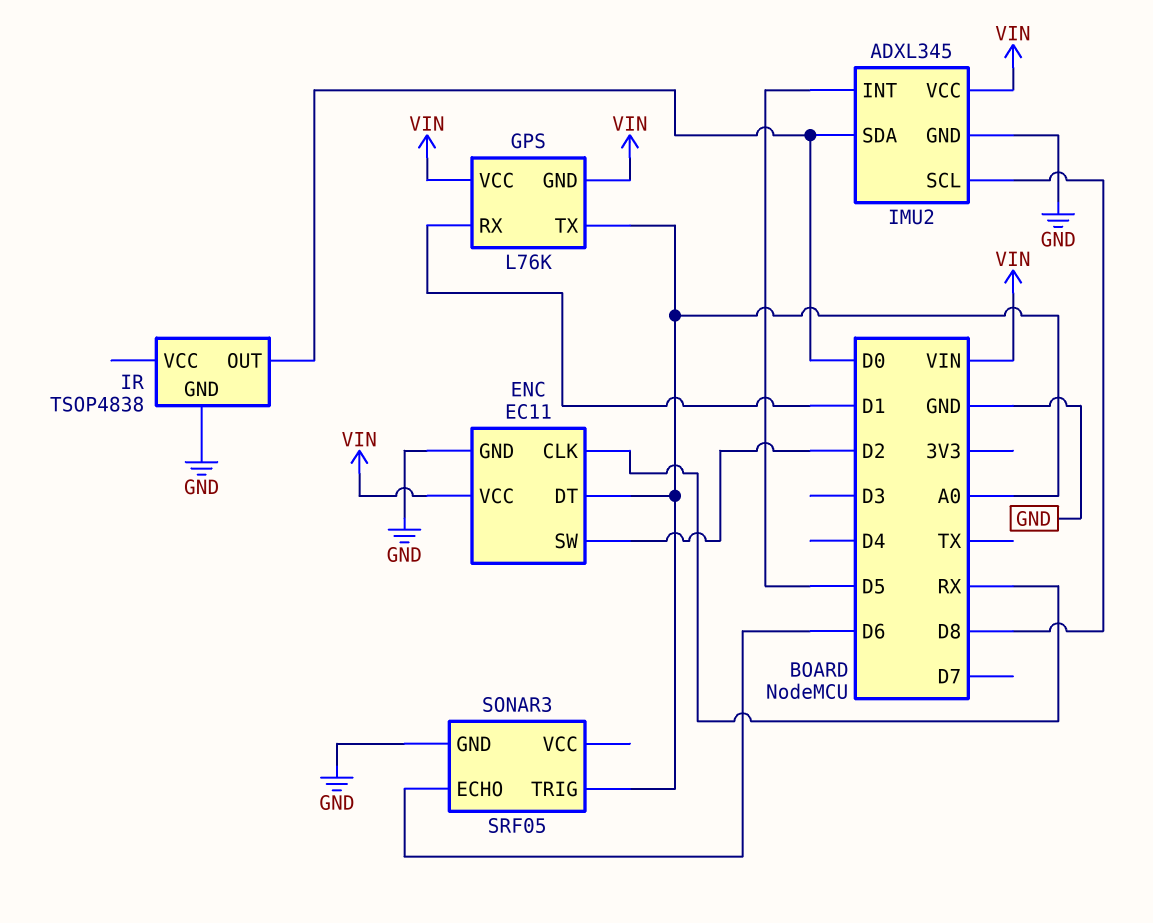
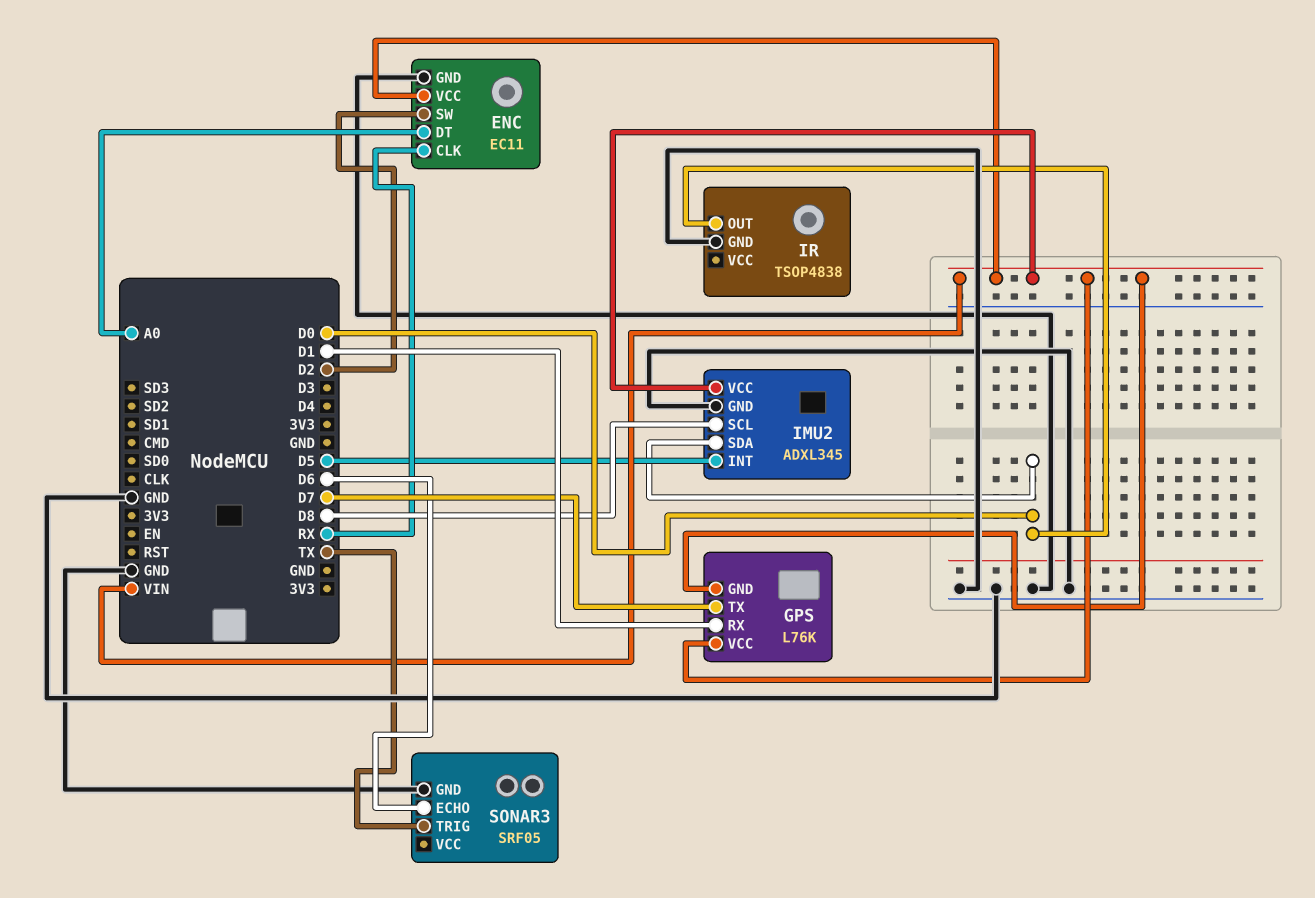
GPS pin TX: A0 -> D7
SONAR3 pin TRIG: A0 -> TX

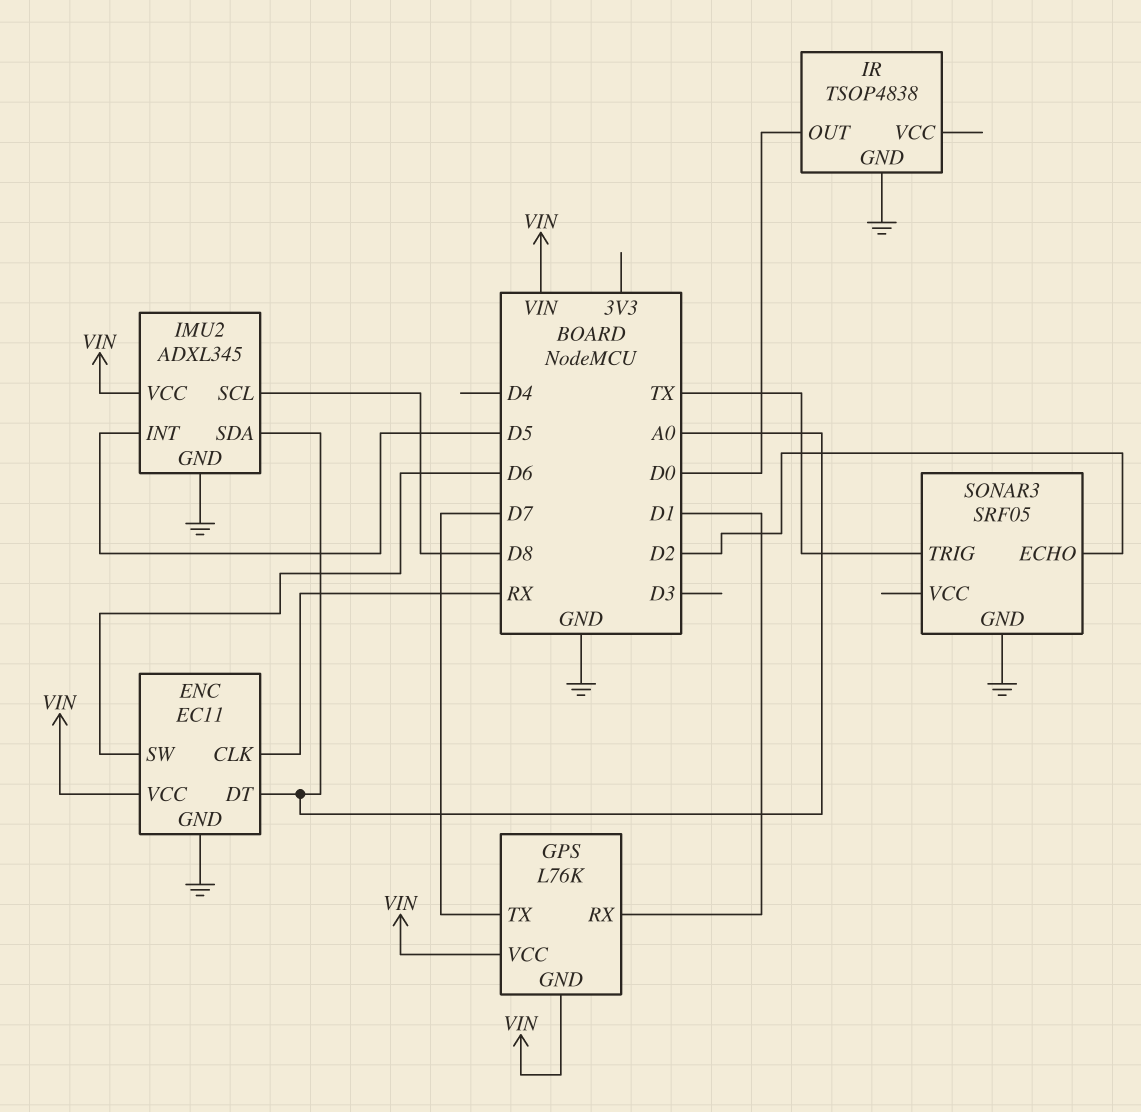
ENC pin SW: D2 -> D6
IMU2 pin SDA: D0 -> A0
SONAR3 pin ECHO: D6 -> D2

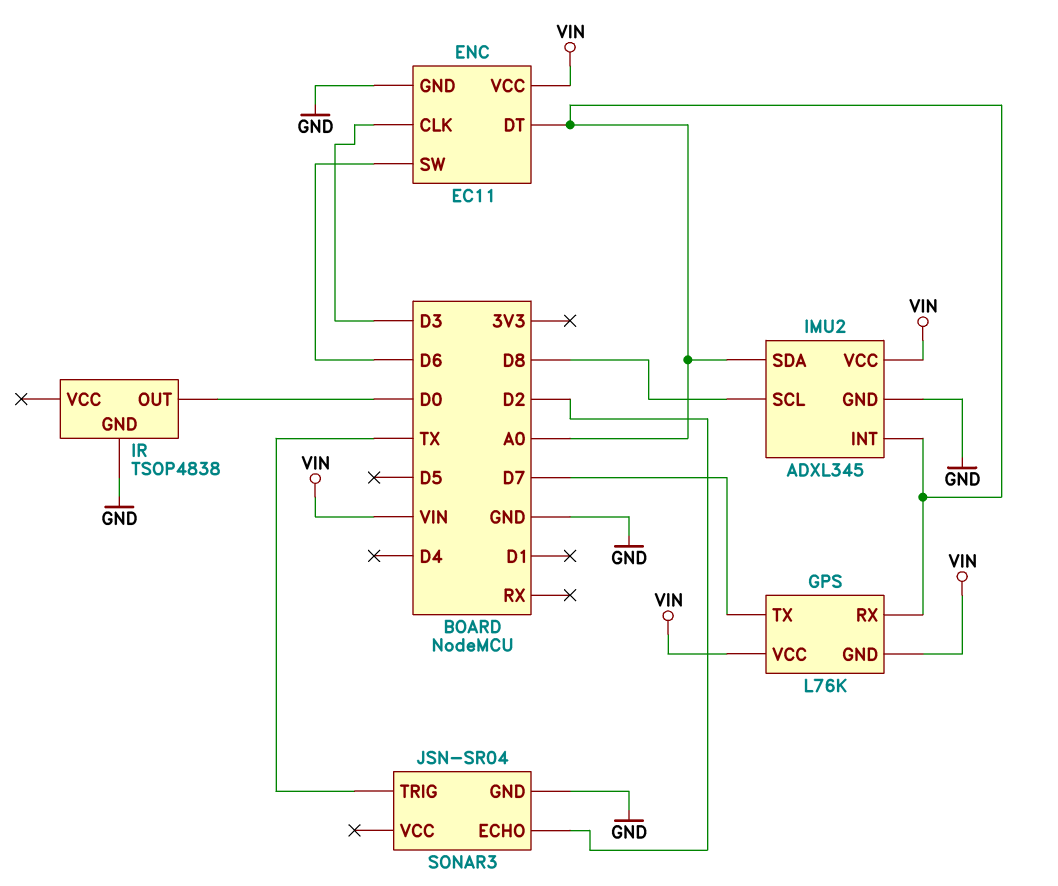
ENC pin CLK: RX -> D3
GPS pin RX: D1 -> A0
IMU2 pin INT: D5 -> A0
SONAR3: SRF05 -> JSN-SR04

